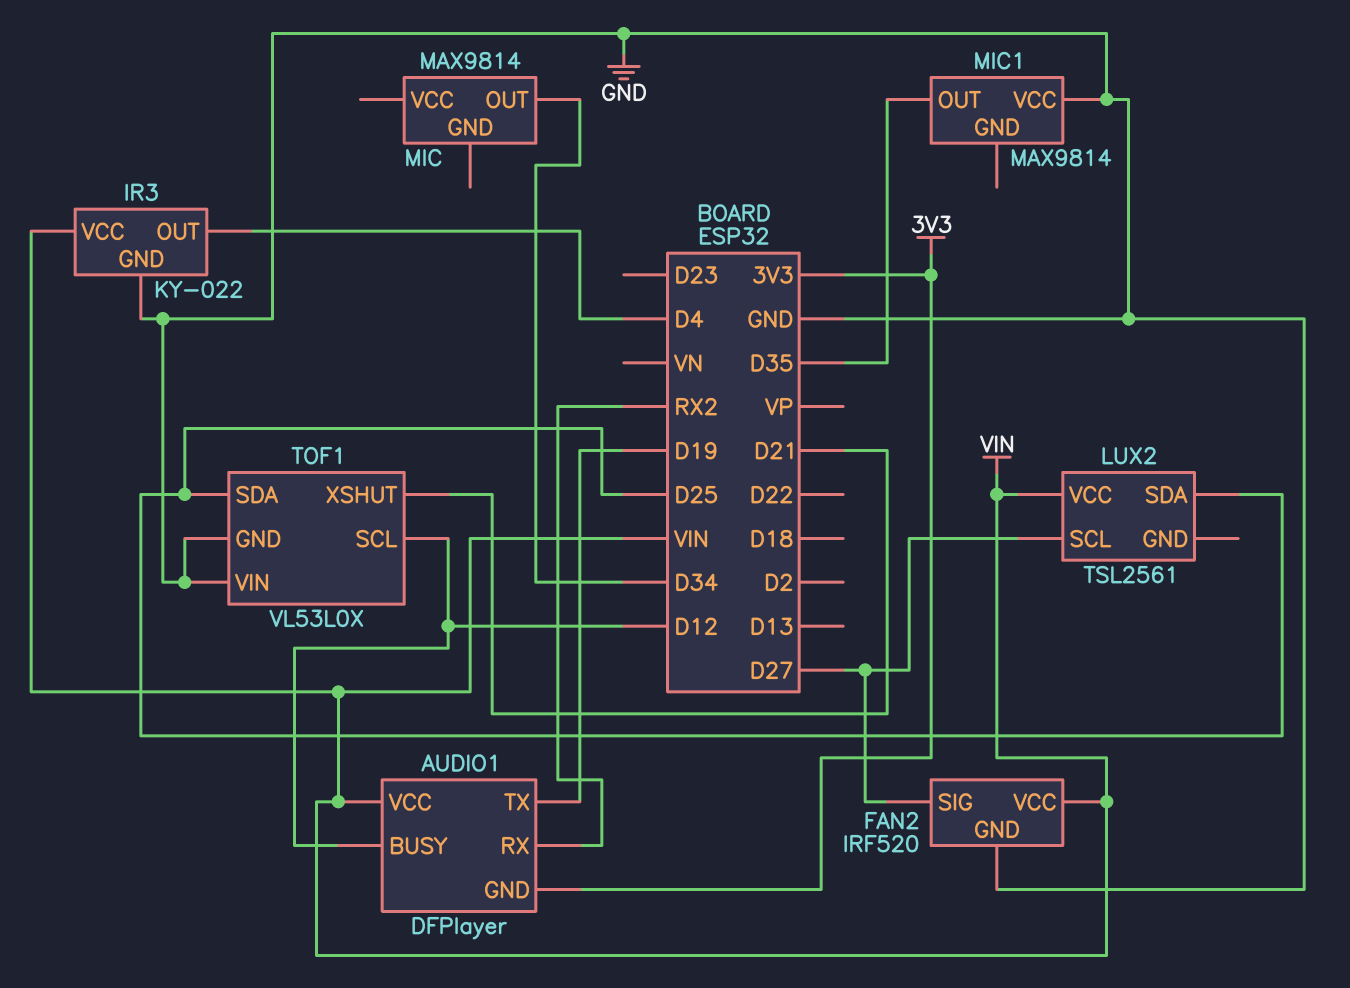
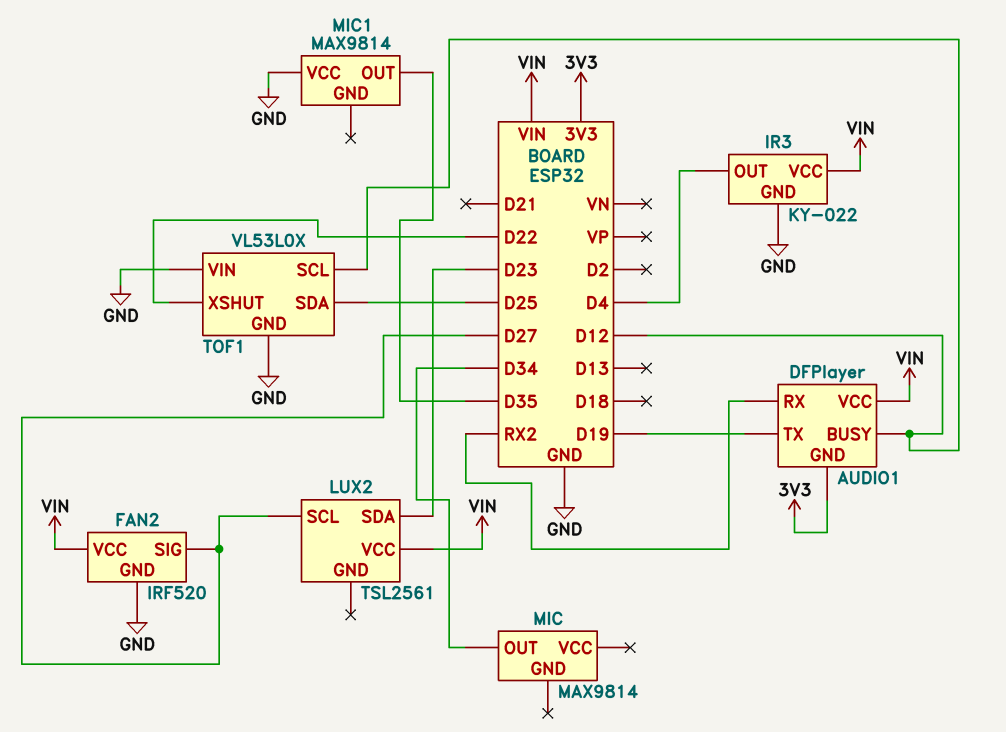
LUX2 pin SDA: D25 -> D23
TOF1 pin XSHUT: D21 -> D22

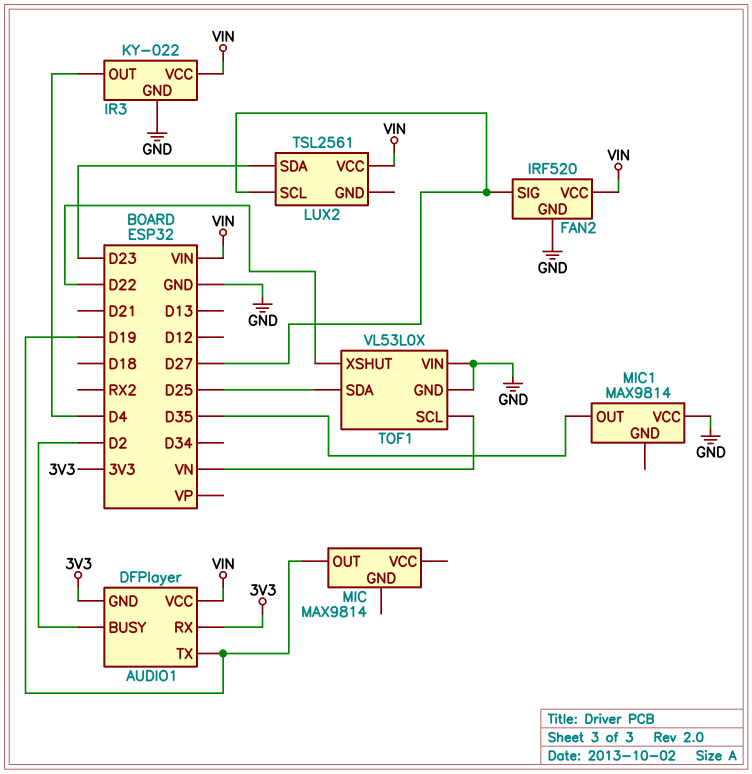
AUDIO1 pin BUSY: D12 -> D2
AUDIO1 pin RX: RX2 -> 3V3
MIC pin OUT: D34 -> D19
TOF1 pin SCL: D12 -> VN

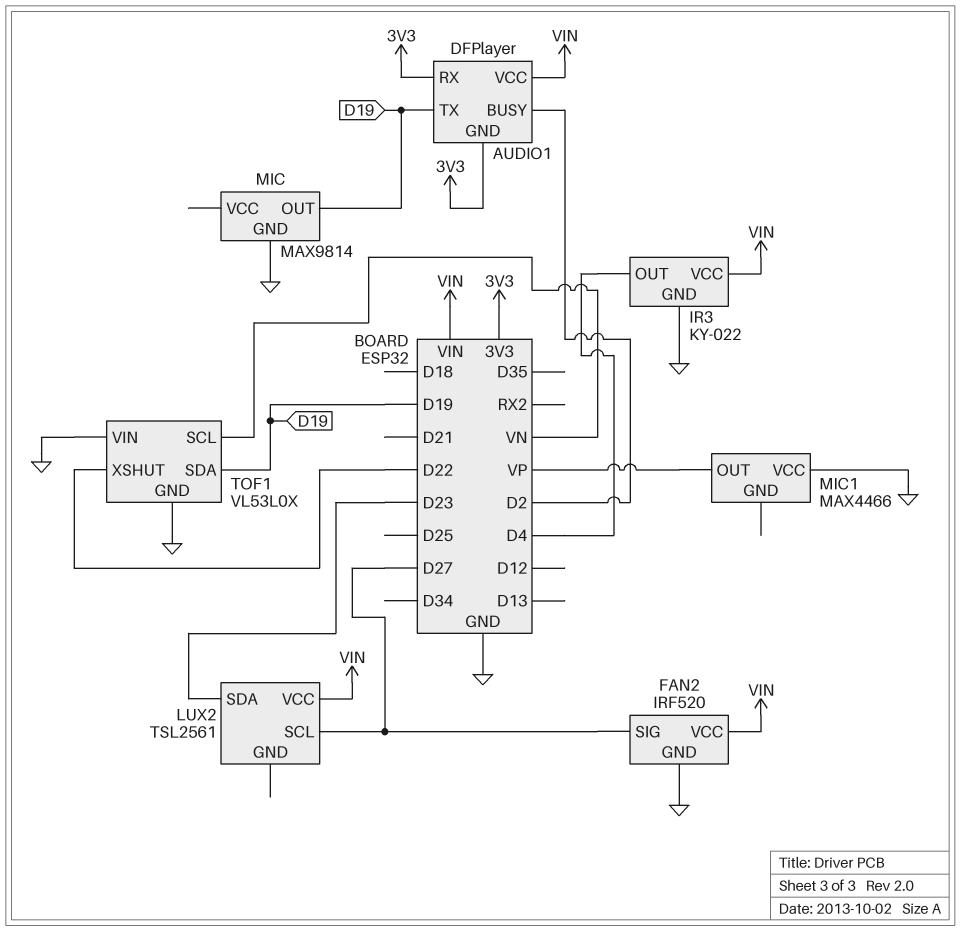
MIC pin GND: none -> GND
MIC1: MAX9814 -> MAX4466
MIC1 pin OUT: D35 -> VP
TOF1 pin SDA: D25 -> D19

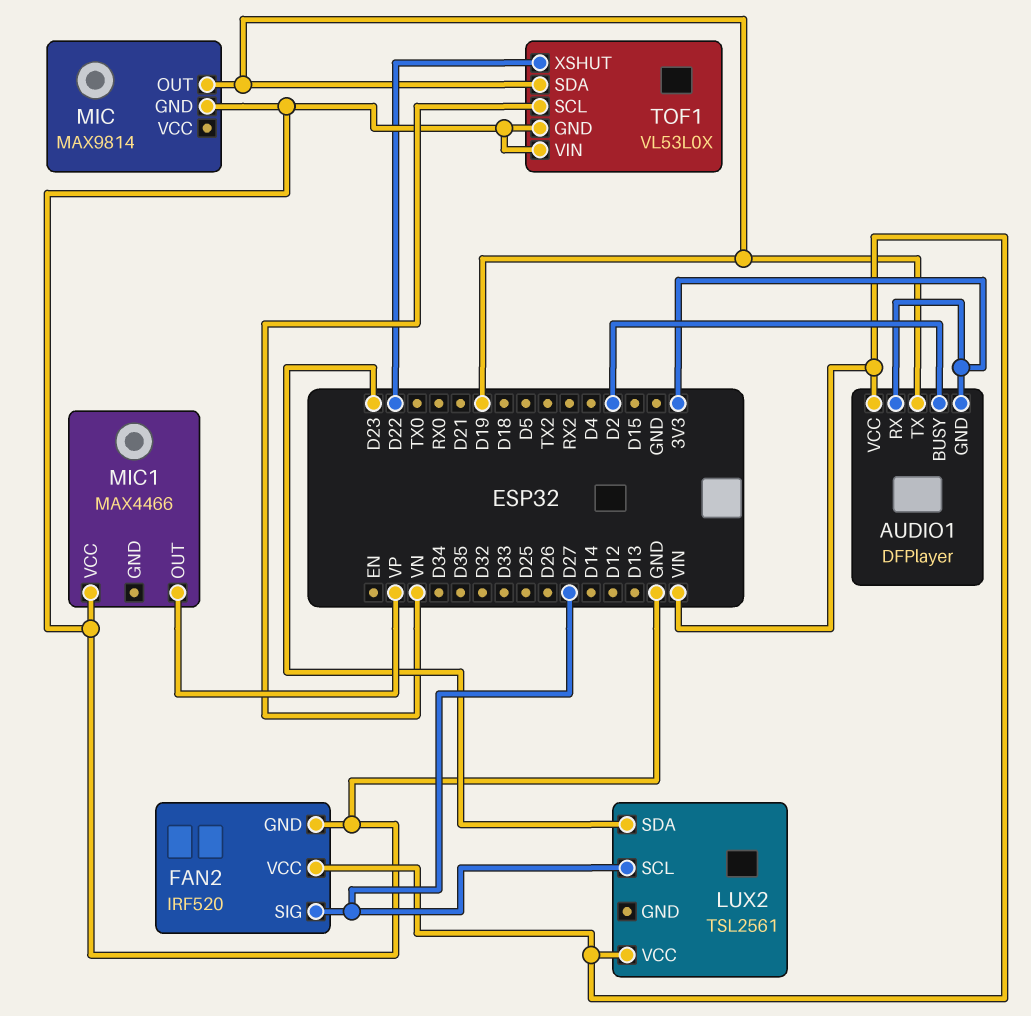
IR3: KY-022 -> none
IR3 pin GND: GND -> none
IR3 pin OUT: D4 -> none
IR3 pin VCC: VIN -> none

